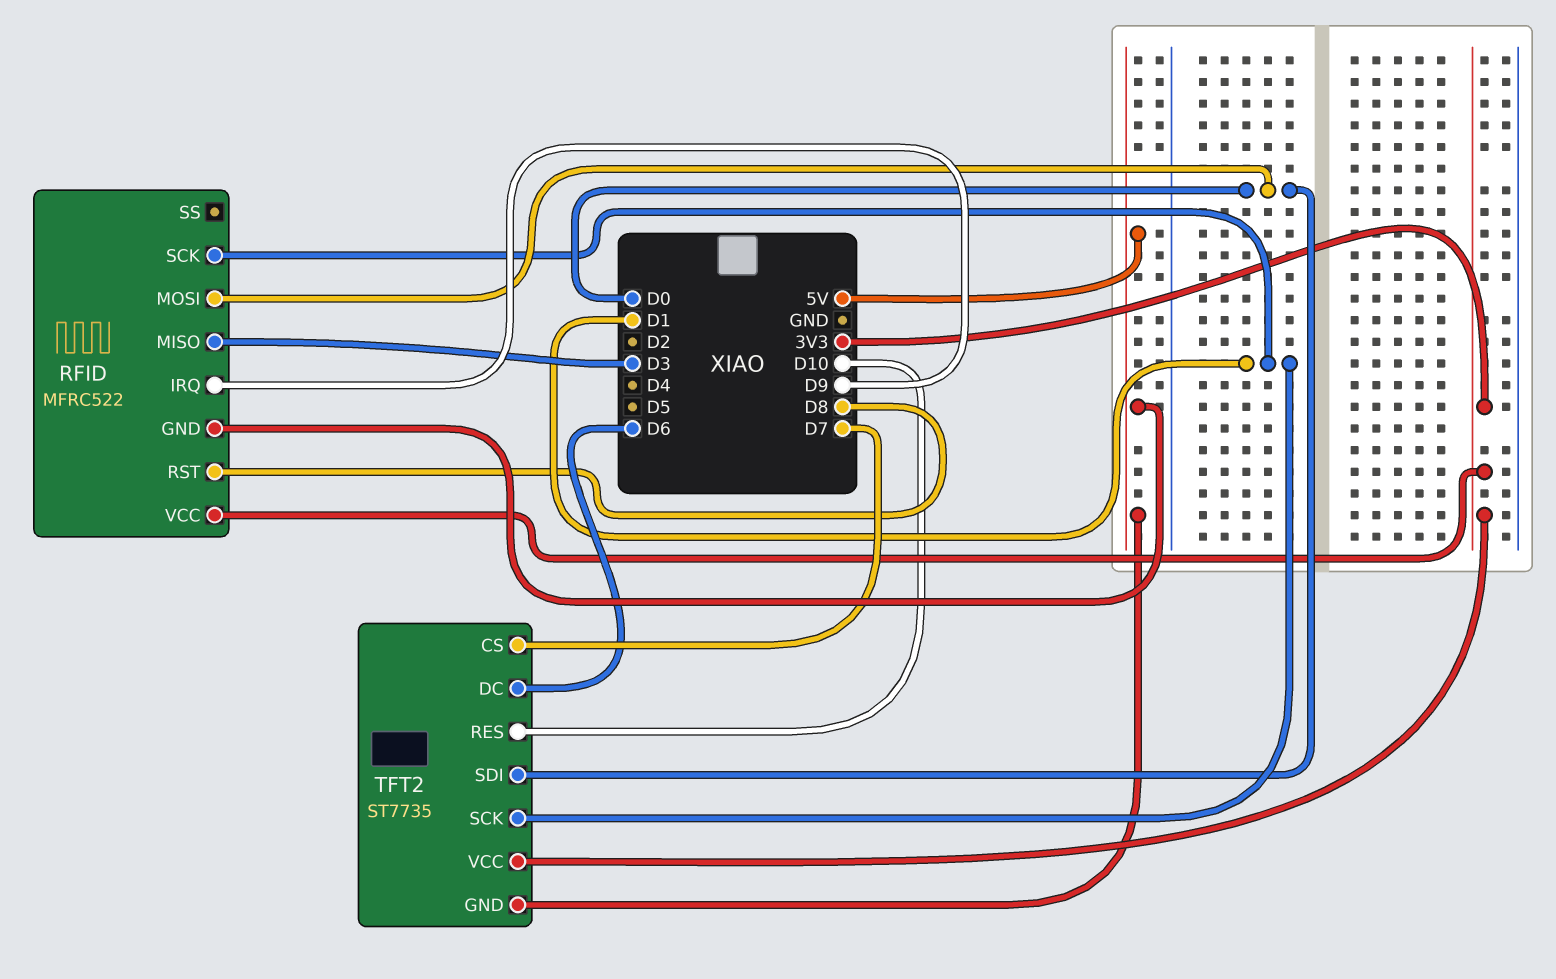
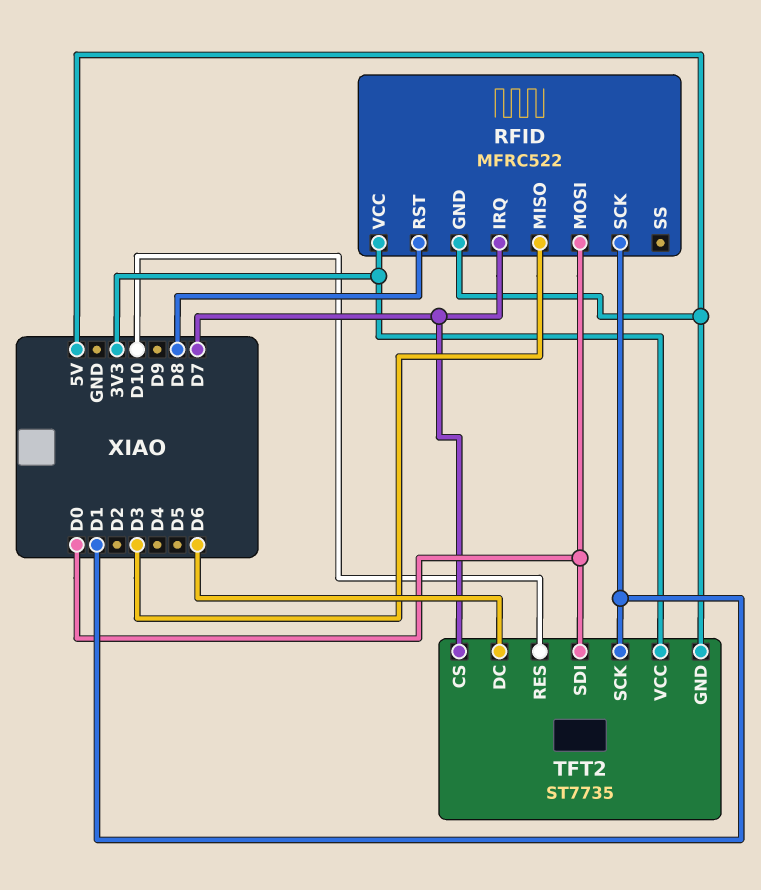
RFID pin IRQ: D9 -> D7

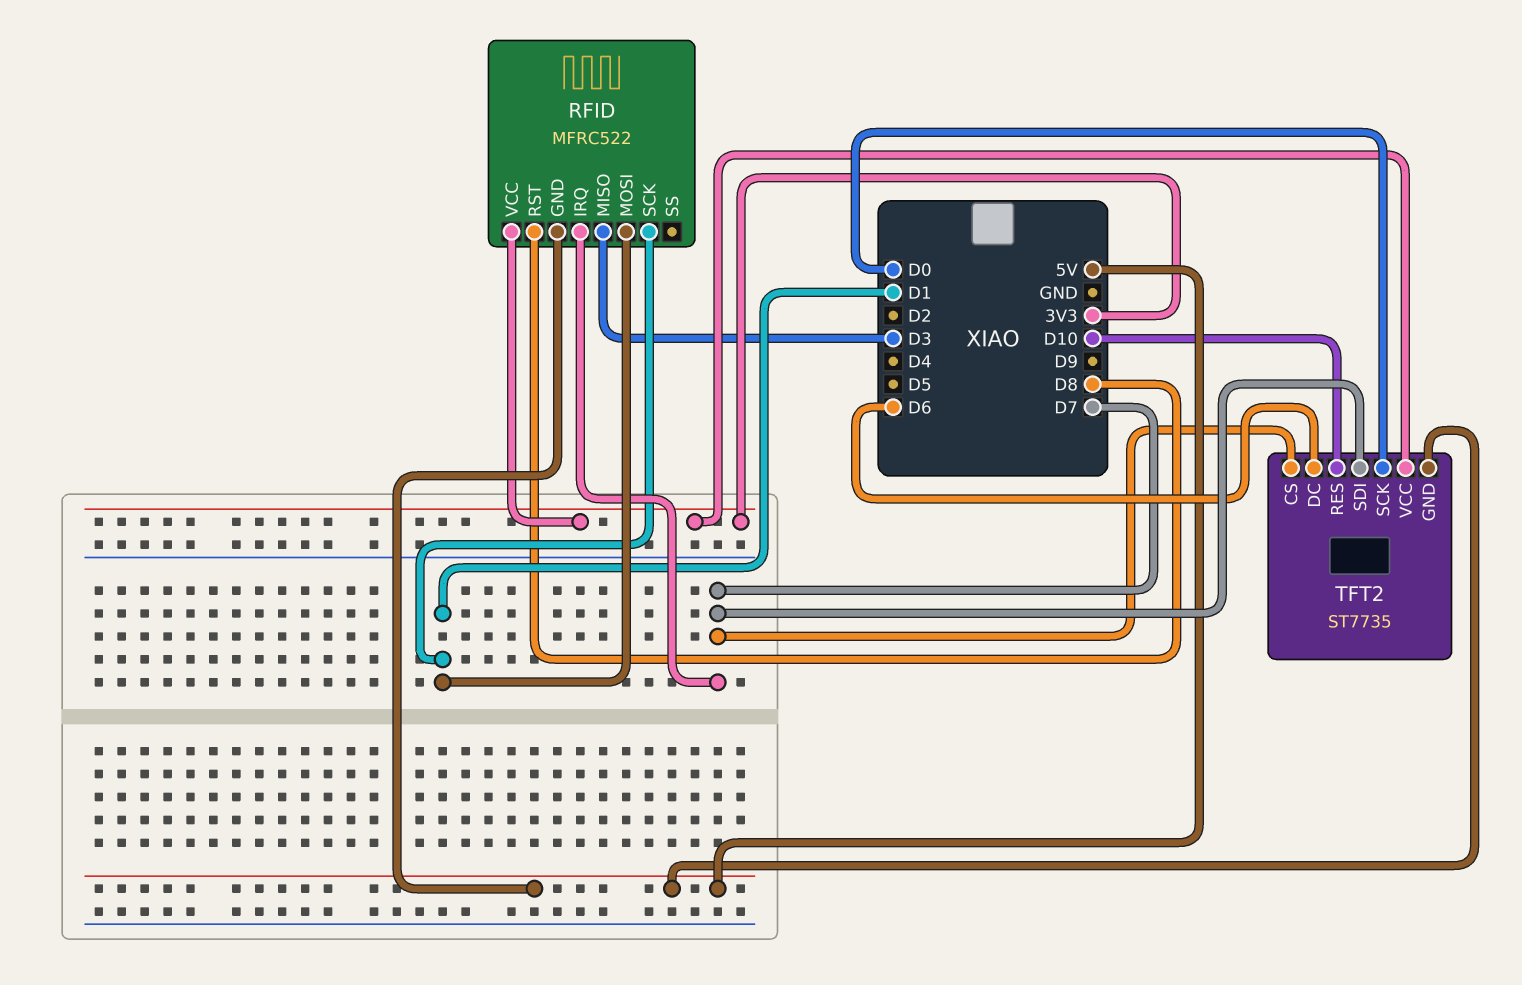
RFID pin MOSI: D0 -> D1
TFT2 pin SCK: D1 -> D0
TFT2 pin SDI: D0 -> D7

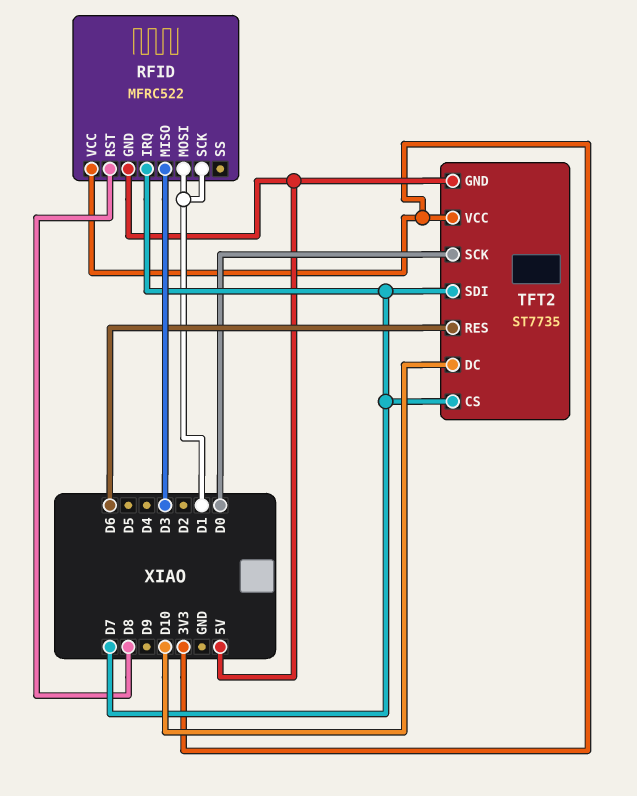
TFT2 pin DC: D6 -> D10
TFT2 pin RES: D10 -> D6

